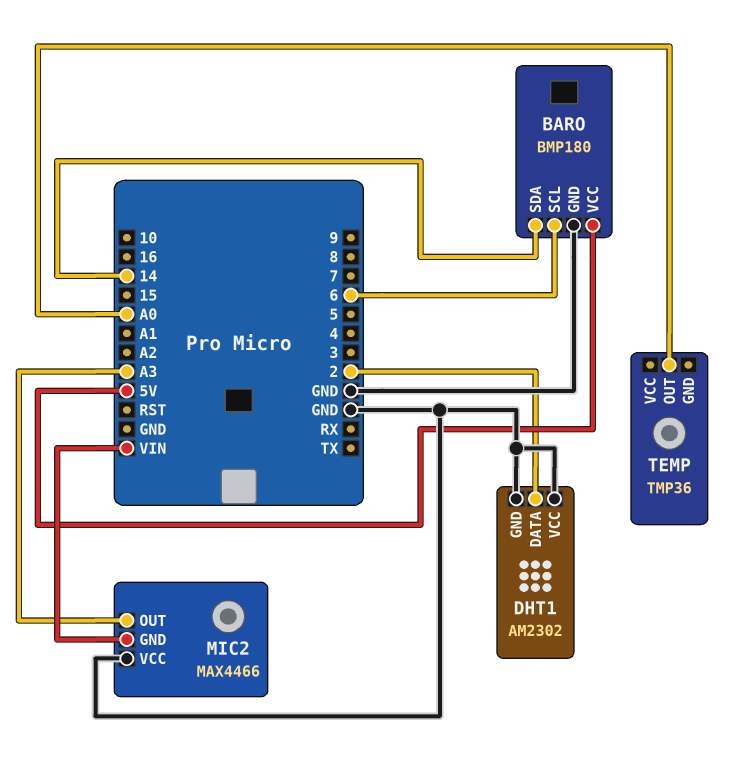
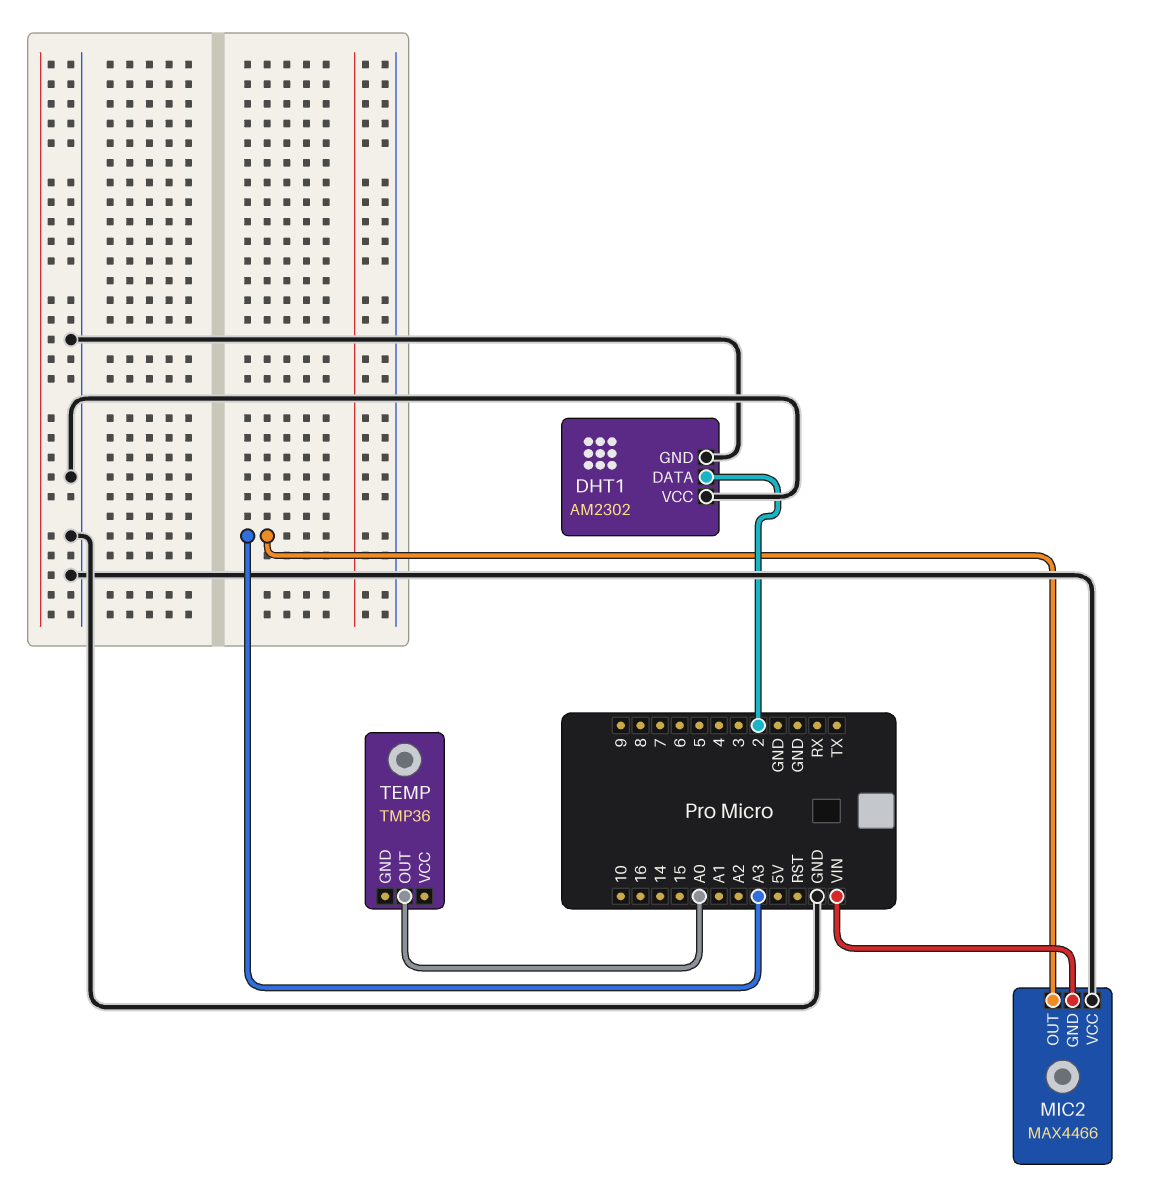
BARO: BMP180 -> none
BARO pin GND: GND -> none
BARO pin SCL: 6 -> none
BARO pin SDA: 14 -> none
BARO pin VCC: 5V -> none

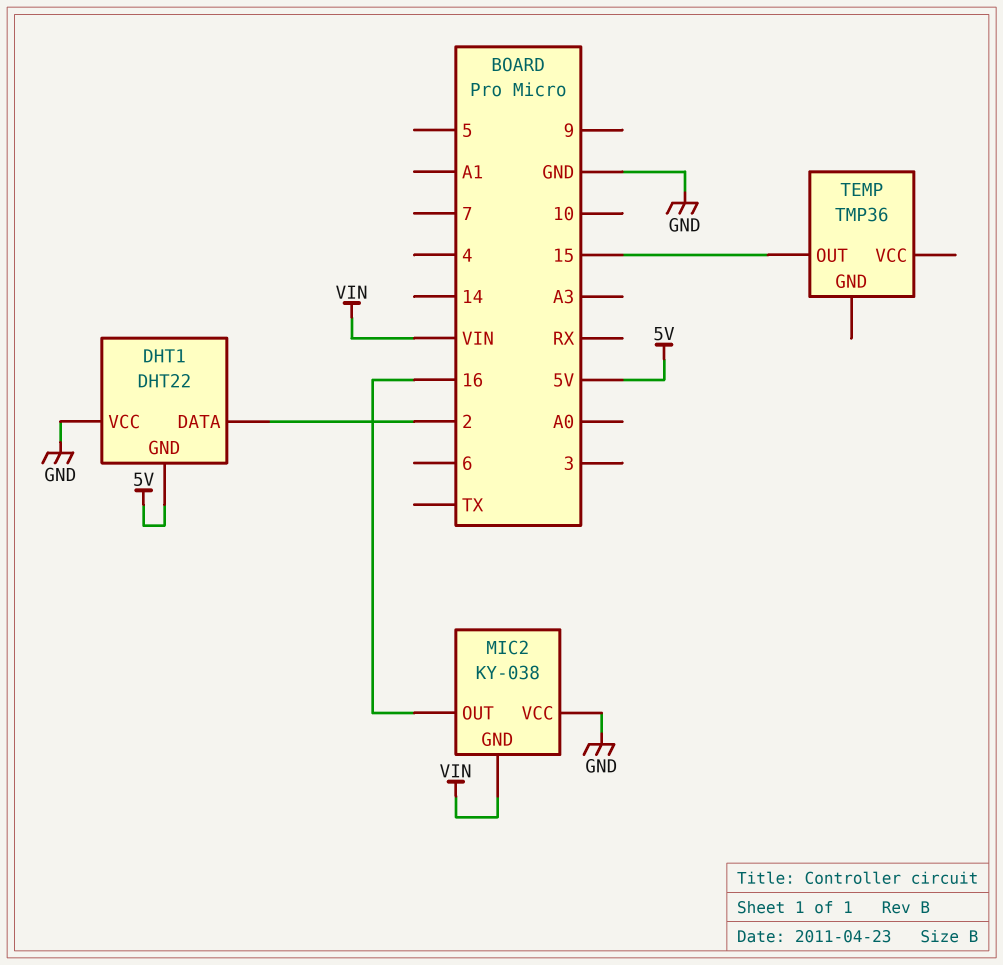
DHT1: AM2302 -> DHT22
DHT1 pin GND: GND -> 5V
MIC2: MAX4466 -> KY-038
MIC2 pin OUT: A3 -> 16
TEMP pin OUT: A0 -> 15

